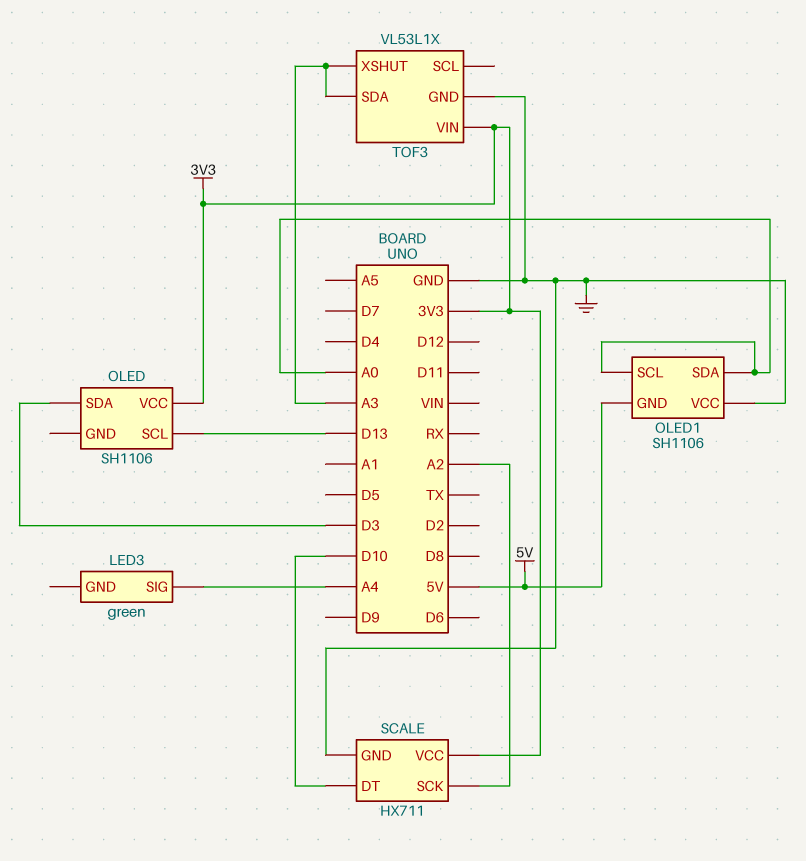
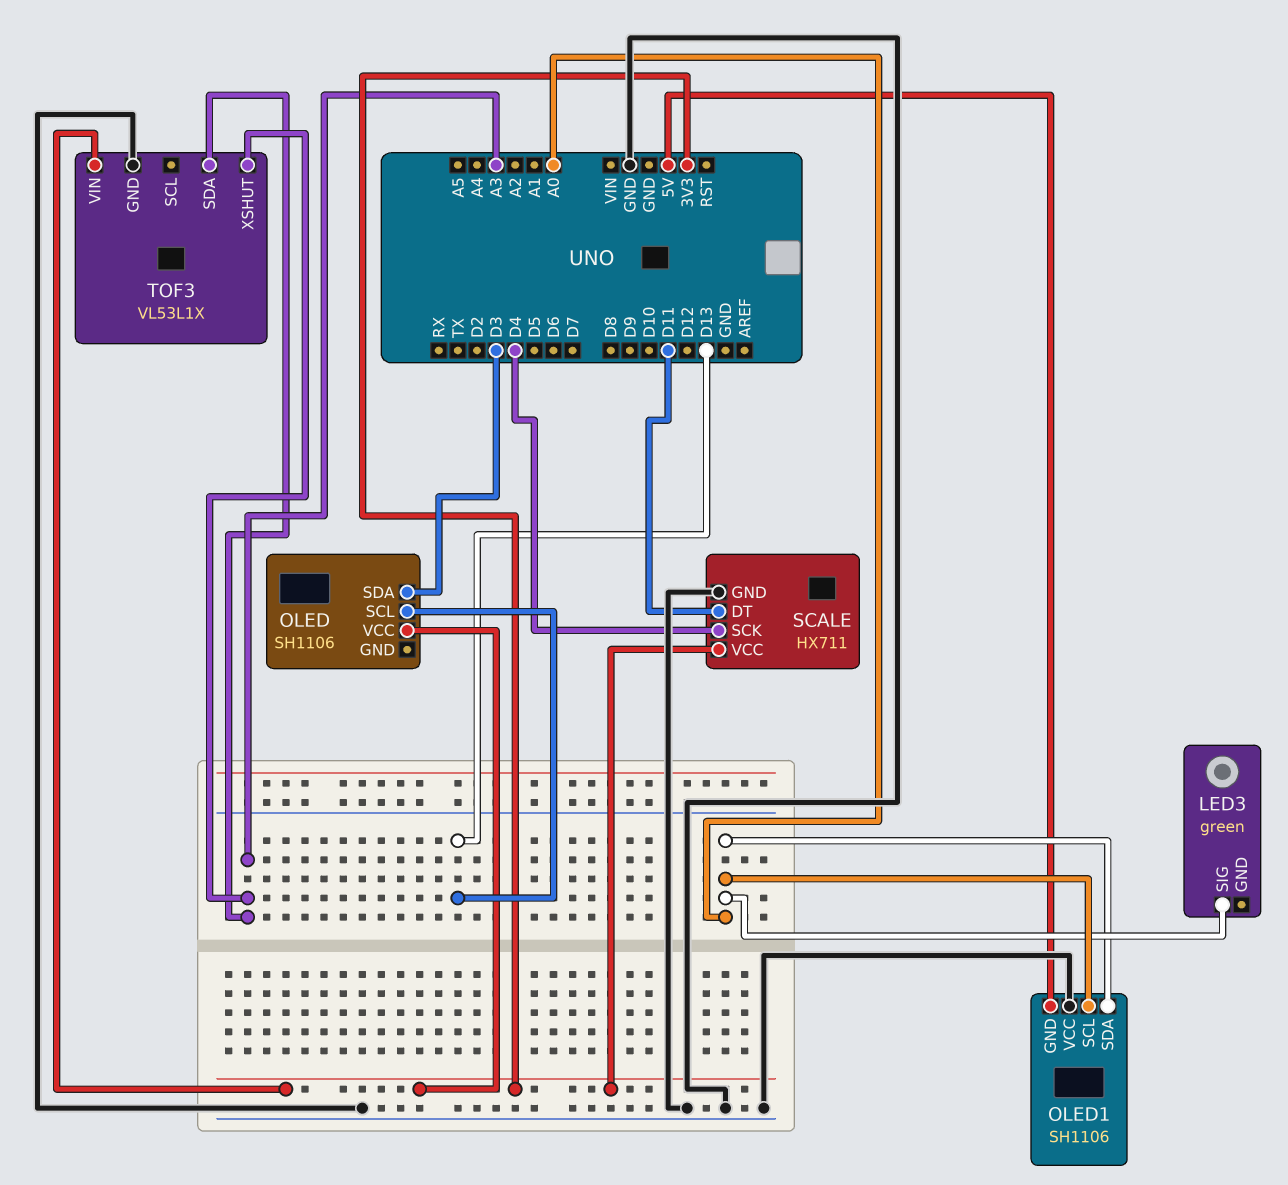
LED3 pin SIG: A4 -> A0
SCALE pin DT: D10 -> D11
SCALE pin SCK: A2 -> D4

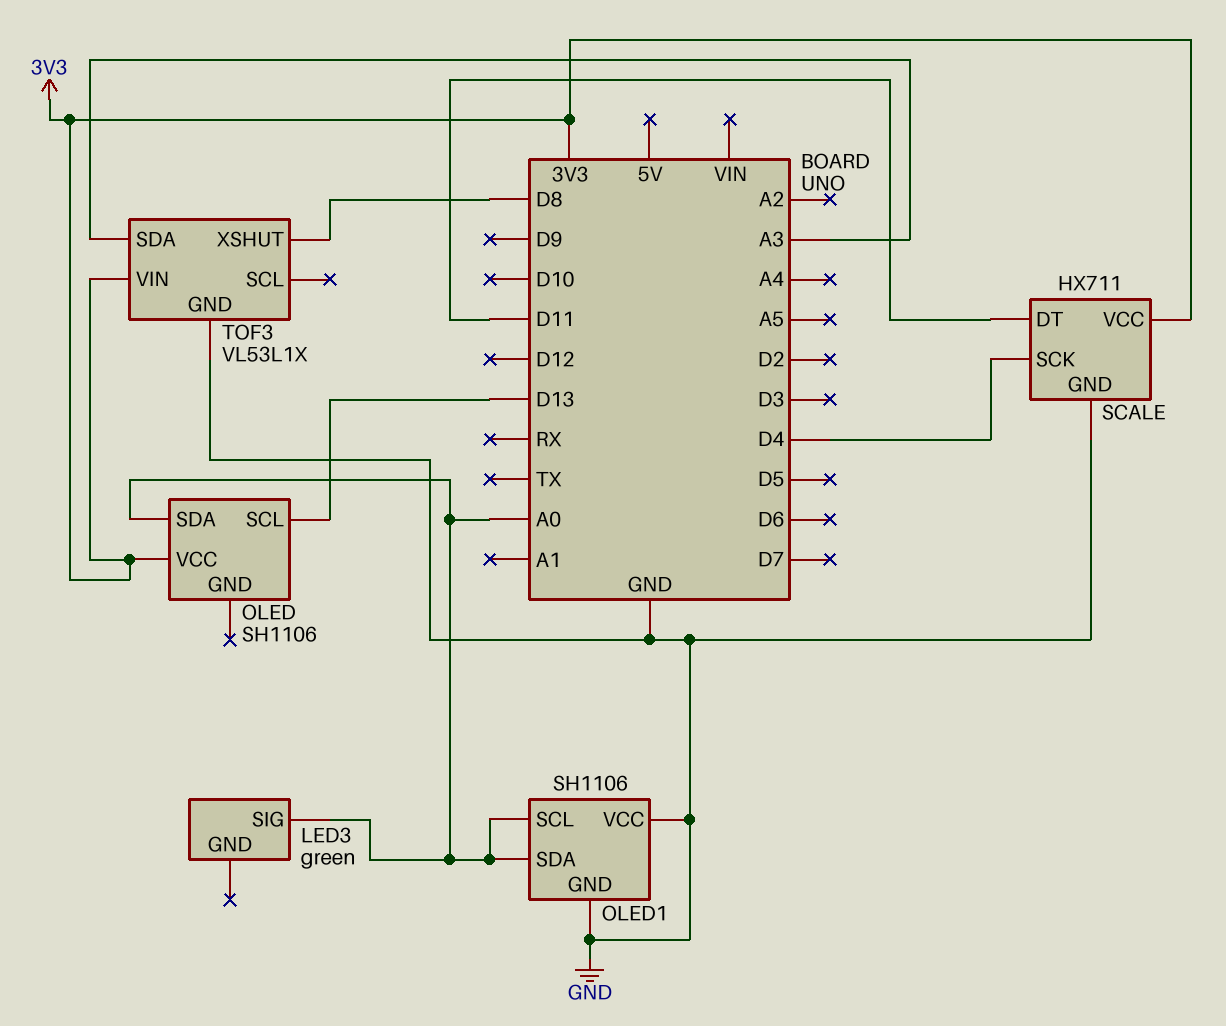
OLED pin SDA: D3 -> A0
OLED1 pin GND: 5V -> GND
TOF3 pin XSHUT: A3 -> D8

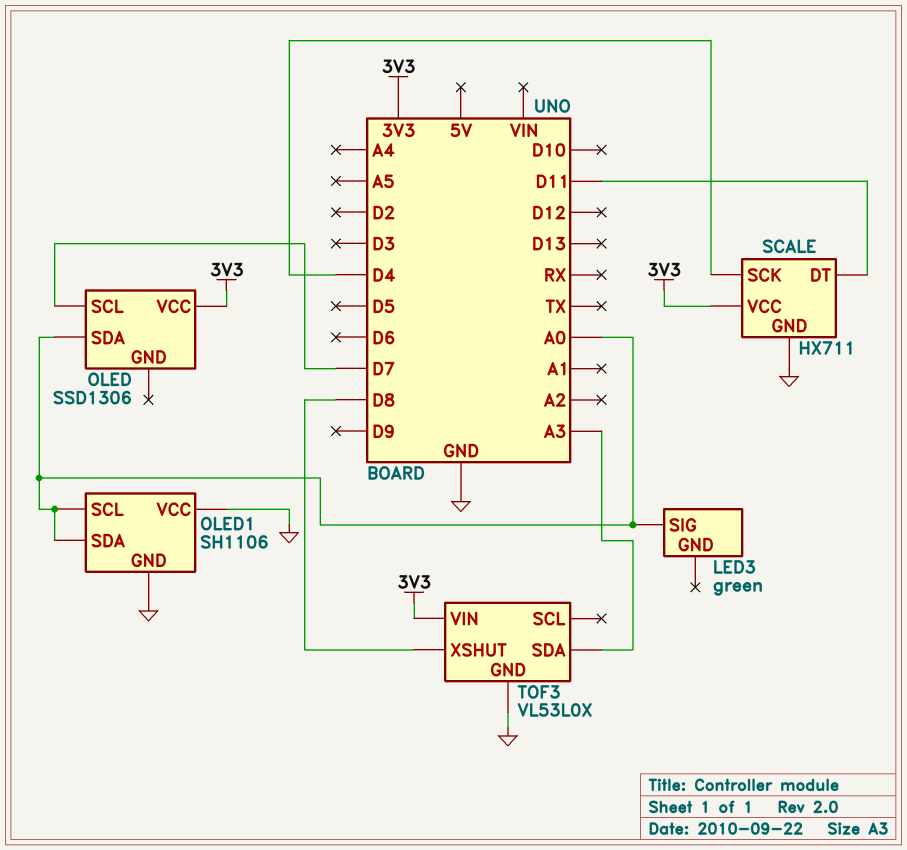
OLED: SH1106 -> SSD1306
OLED pin SCL: D13 -> D7
TOF3: VL53L1X -> VL53L0X

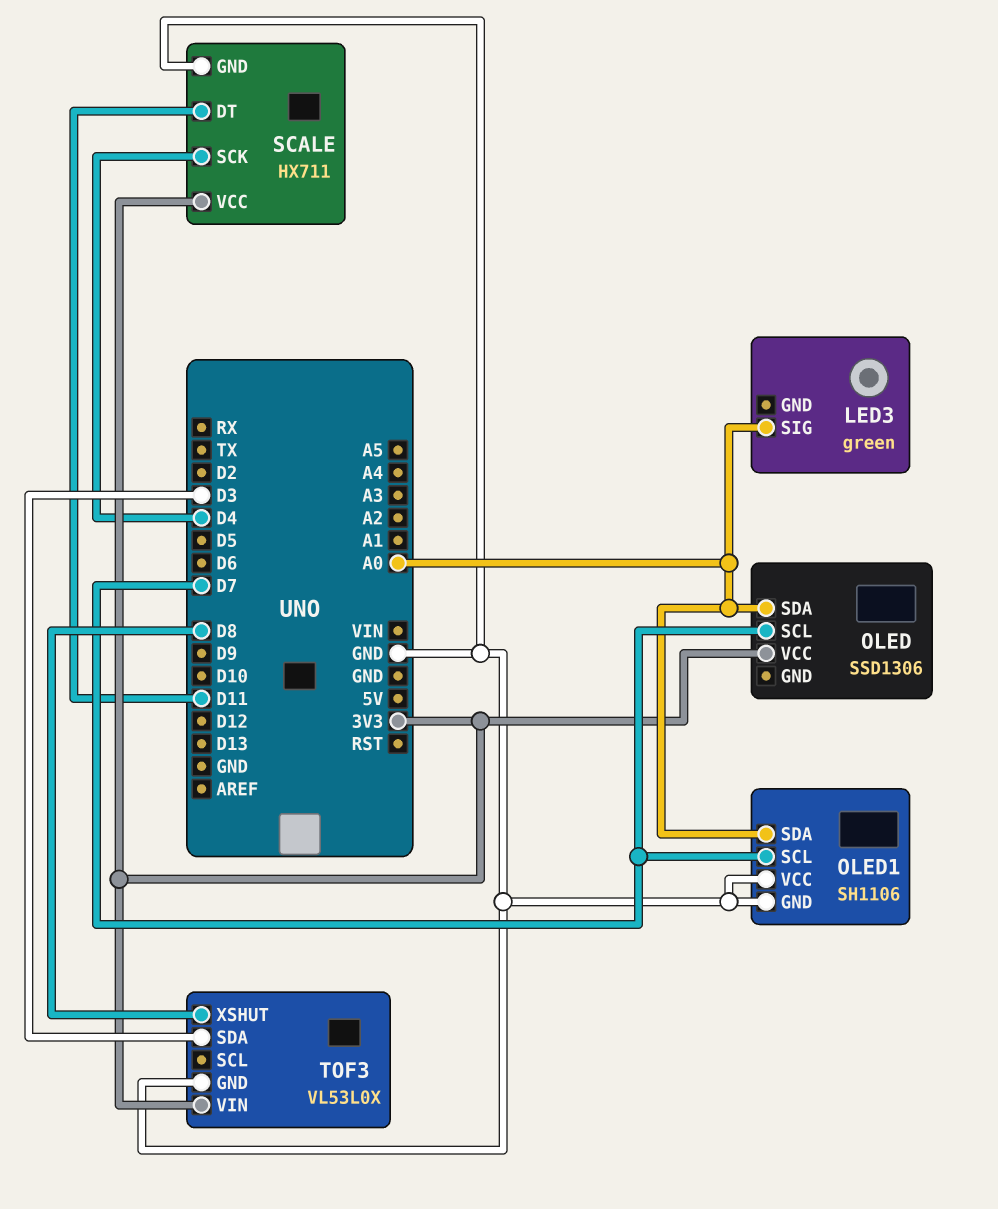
OLED1 pin SCL: A0 -> D7
TOF3 pin SDA: A3 -> D3

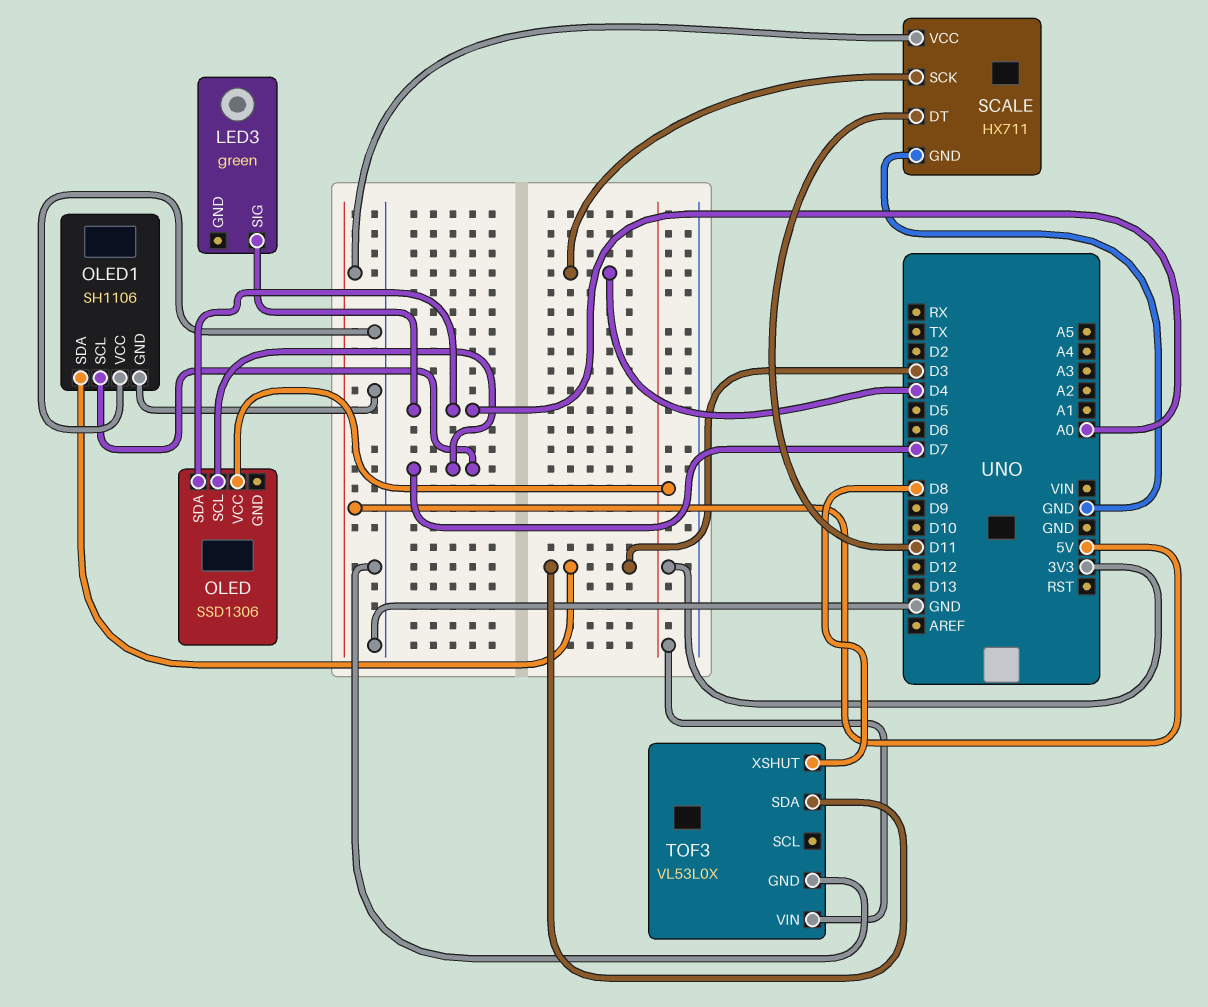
OLED1 pin SDA: A0 -> D3
SCALE pin VCC: 3V3 -> 5V

